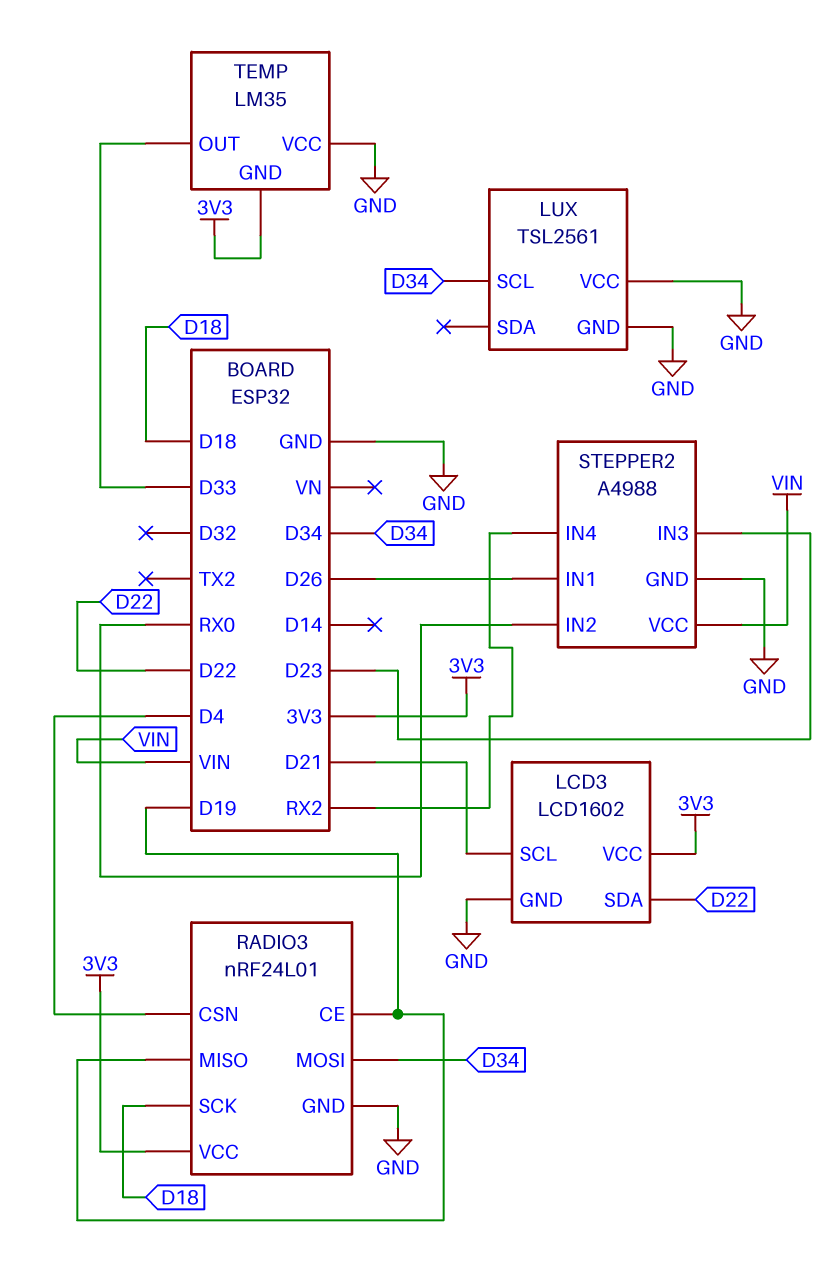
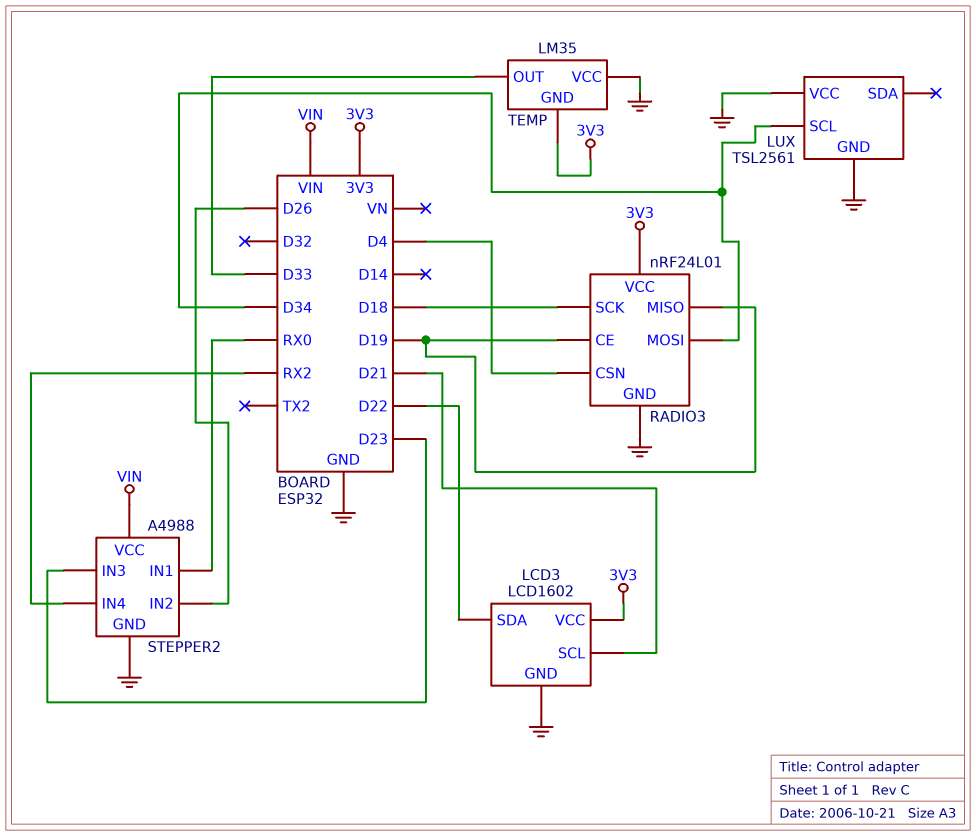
STEPPER2 pin IN1: D26 -> RX0
STEPPER2 pin IN2: RX0 -> D26

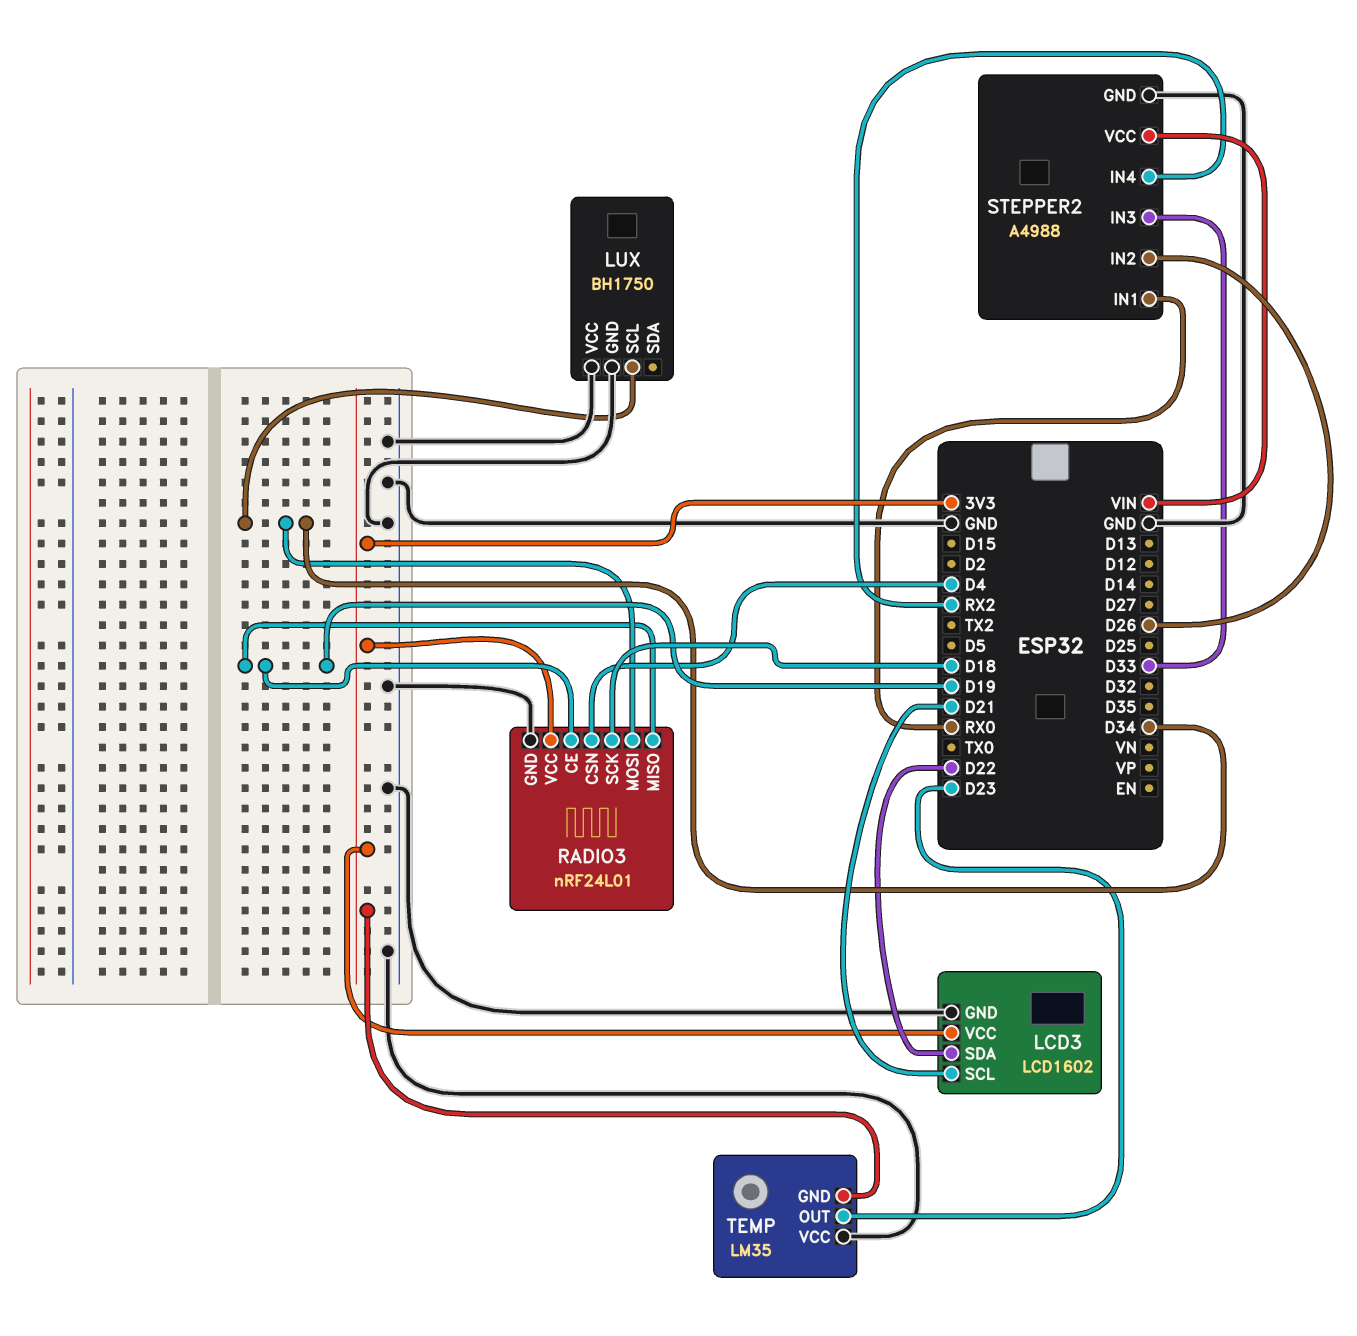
LUX: TSL2561 -> BH1750
STEPPER2 pin IN3: D23 -> D33
TEMP pin OUT: D33 -> D23

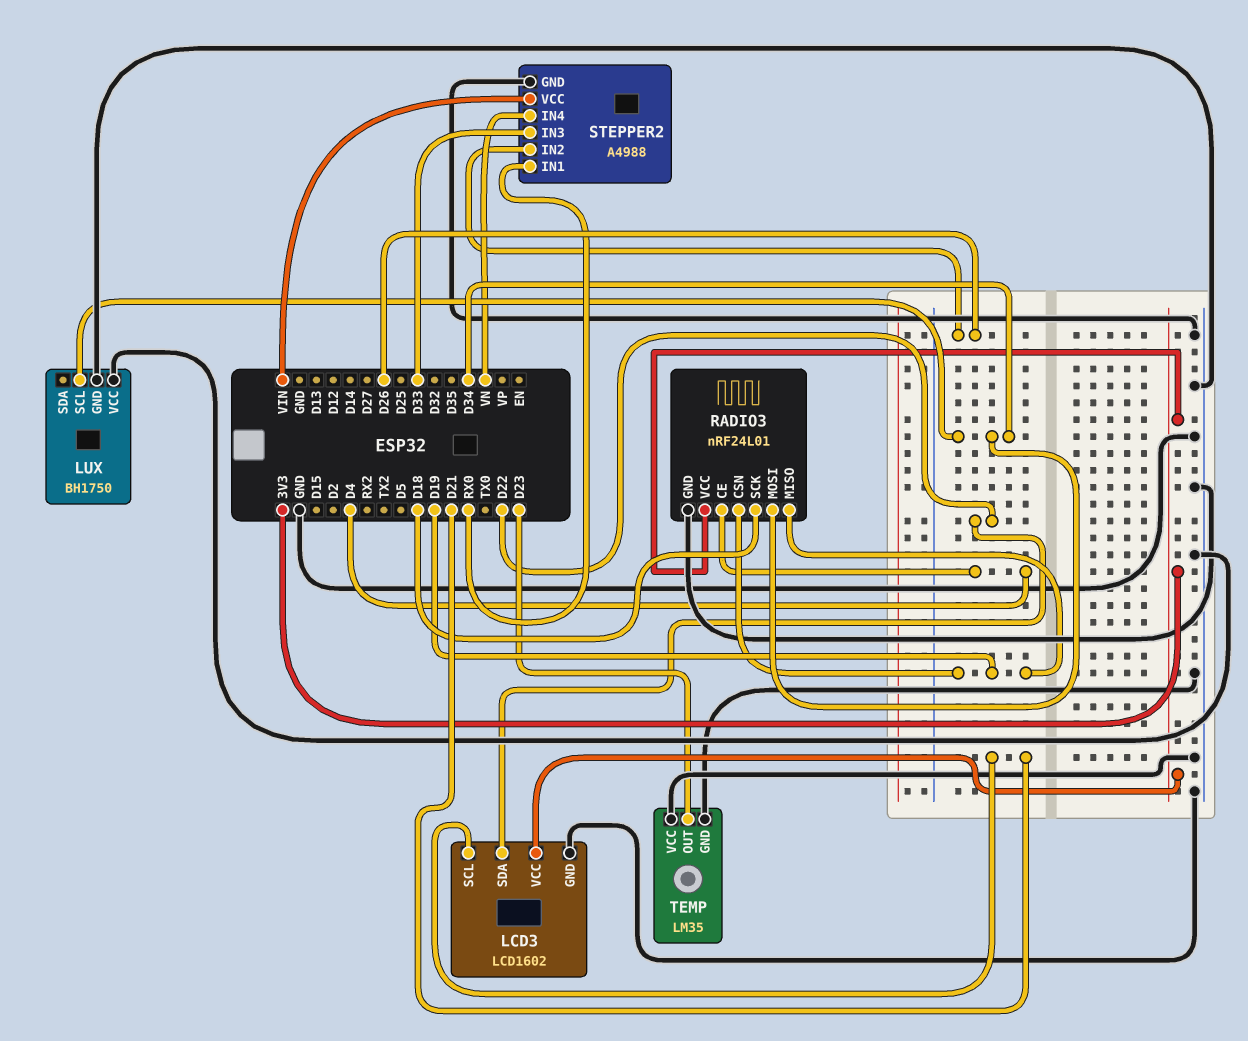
RADIO3 pin CE: D19 -> D4
RADIO3 pin CSN: D4 -> D19
STEPPER2 pin IN4: RX2 -> VN
TEMP pin GND: 3V3 -> GND

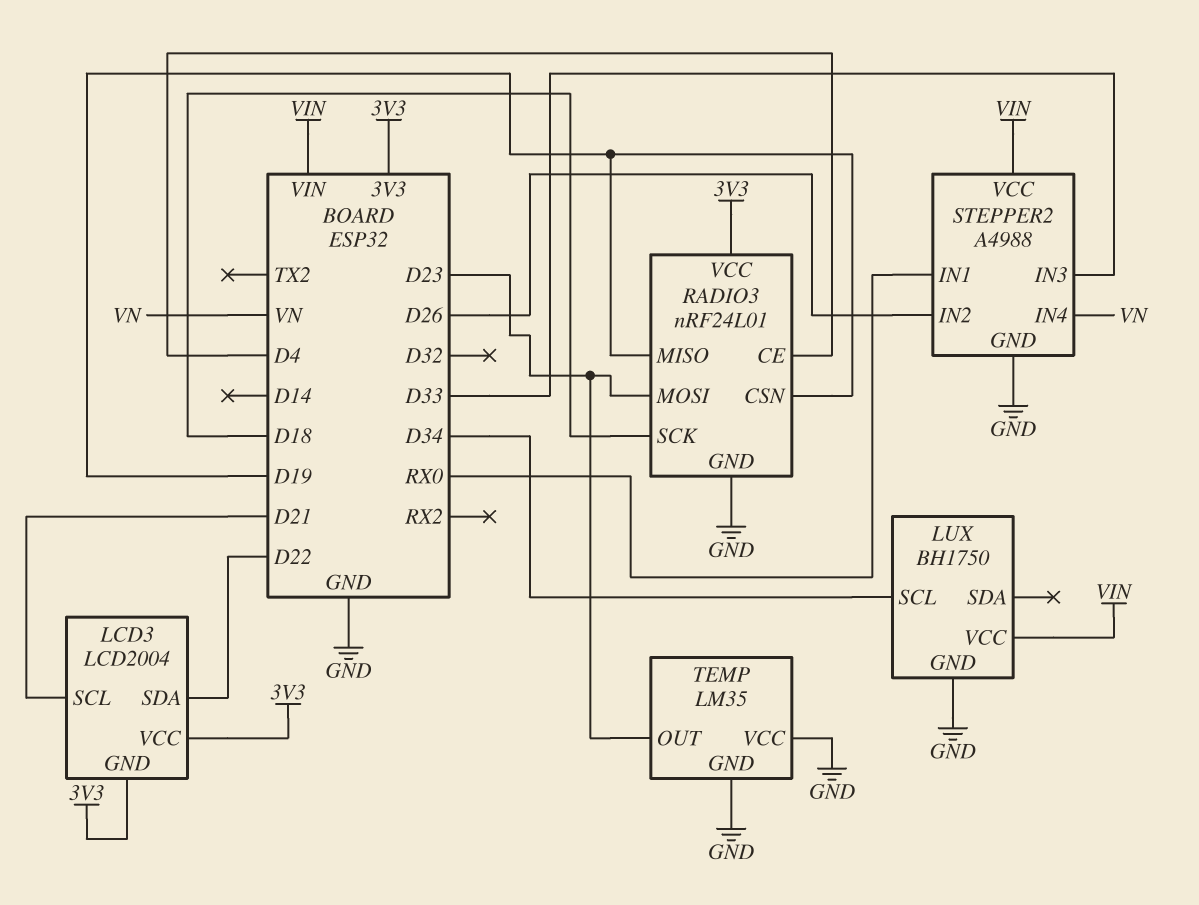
LCD3: LCD1602 -> LCD2004
LCD3 pin GND: GND -> 3V3
LUX pin VCC: GND -> VIN
RADIO3 pin MOSI: D34 -> D23

